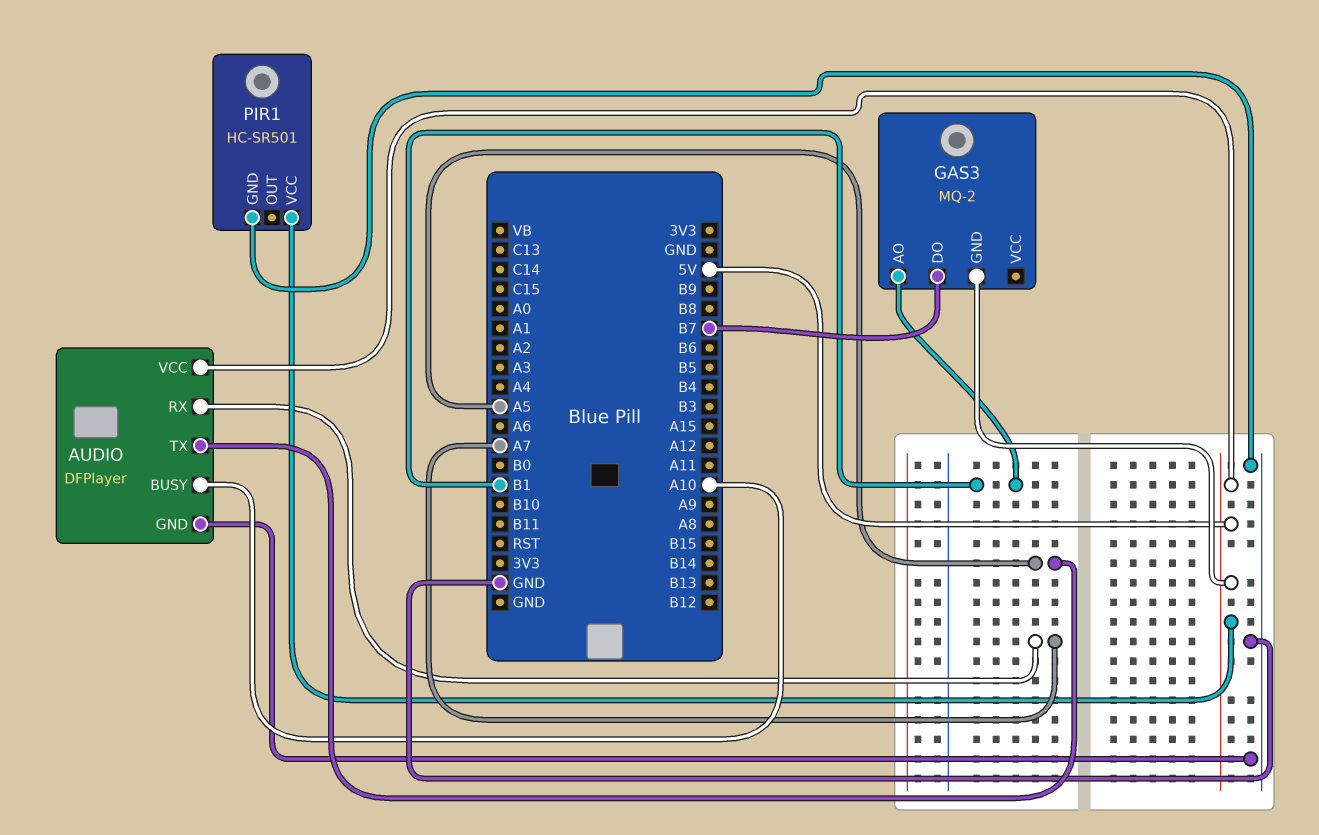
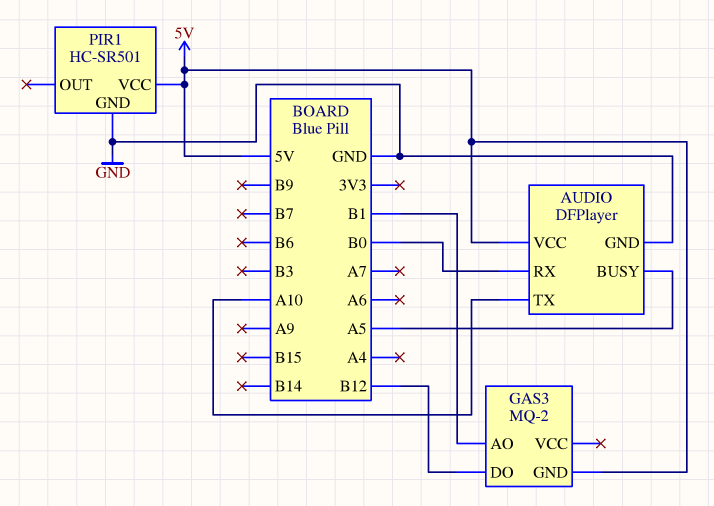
AUDIO pin BUSY: A10 -> A5
AUDIO pin RX: A7 -> B0
AUDIO pin TX: A5 -> A10
GAS3 pin DO: B7 -> B12

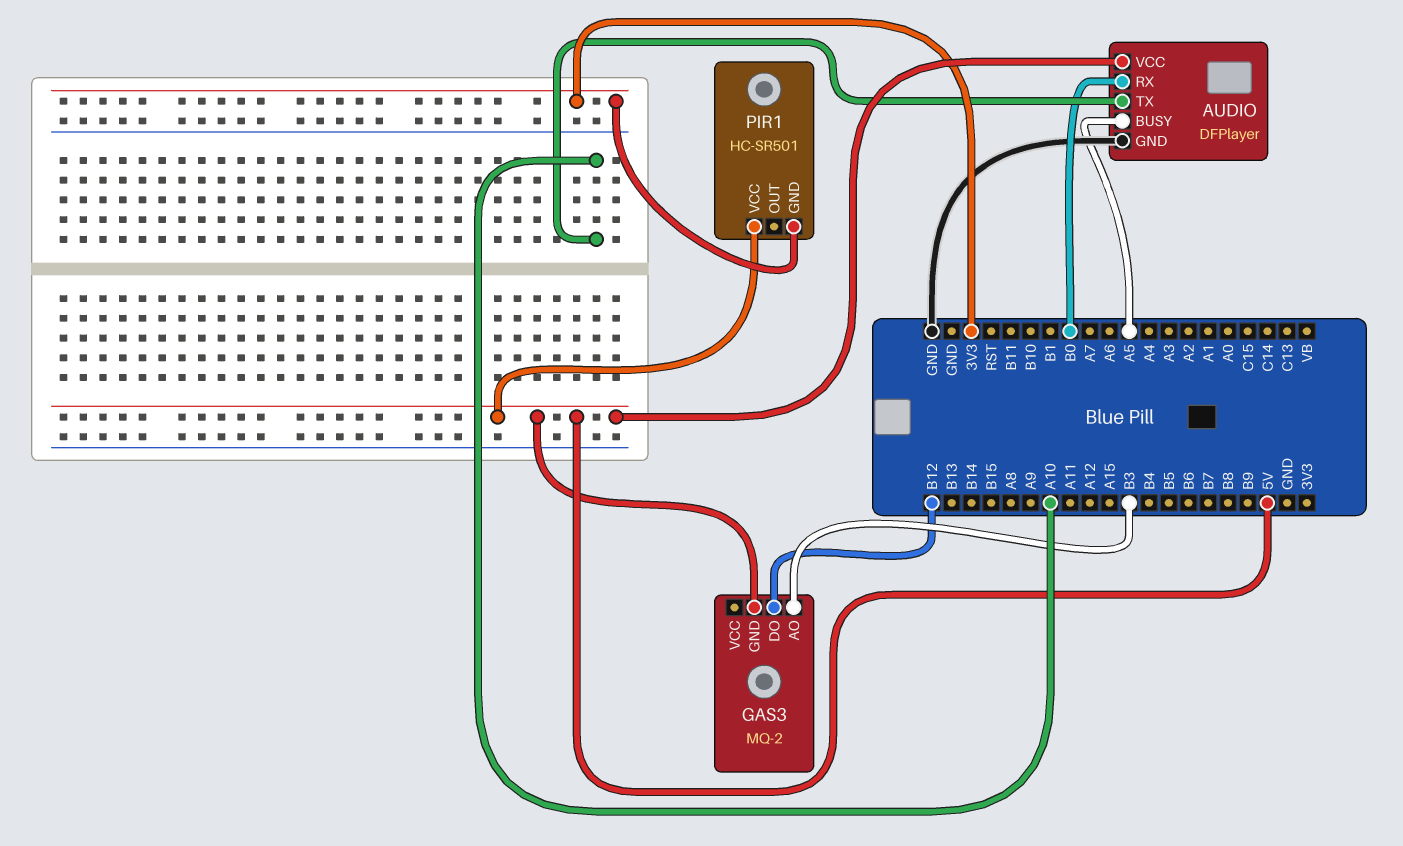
GAS3 pin AO: B1 -> B3
PIR1 pin GND: GND -> 3V3

